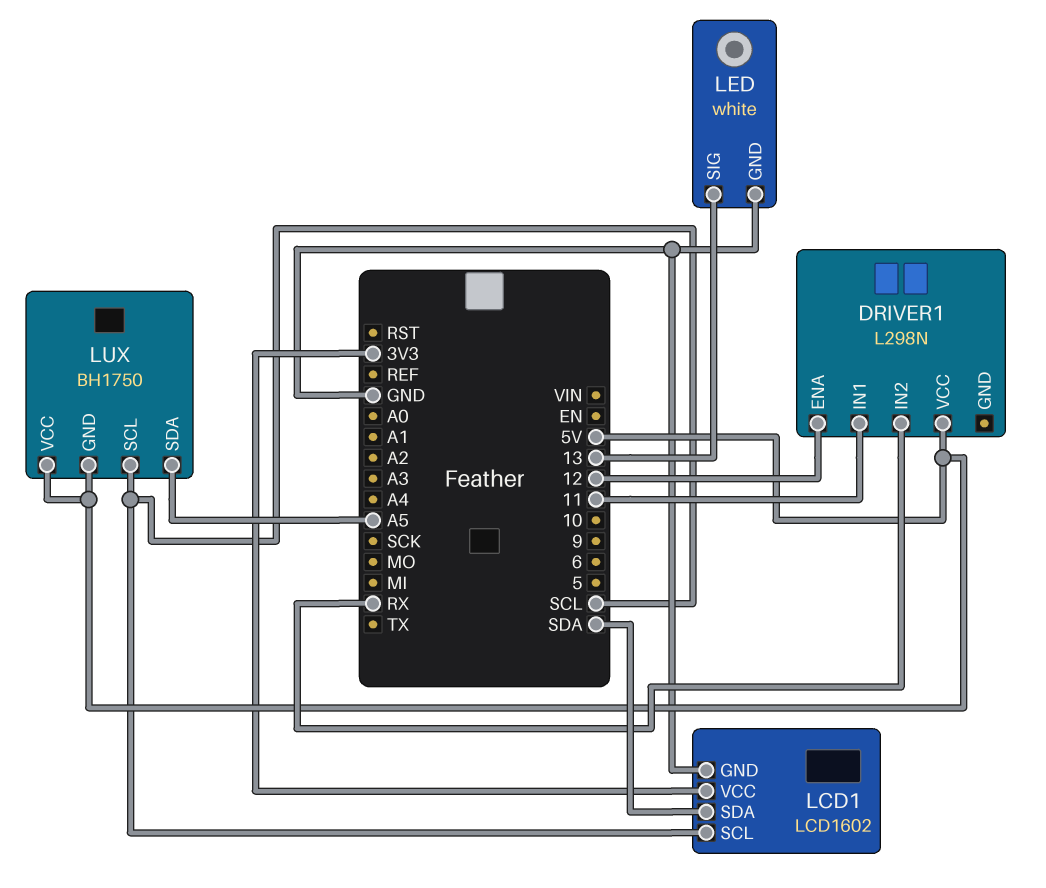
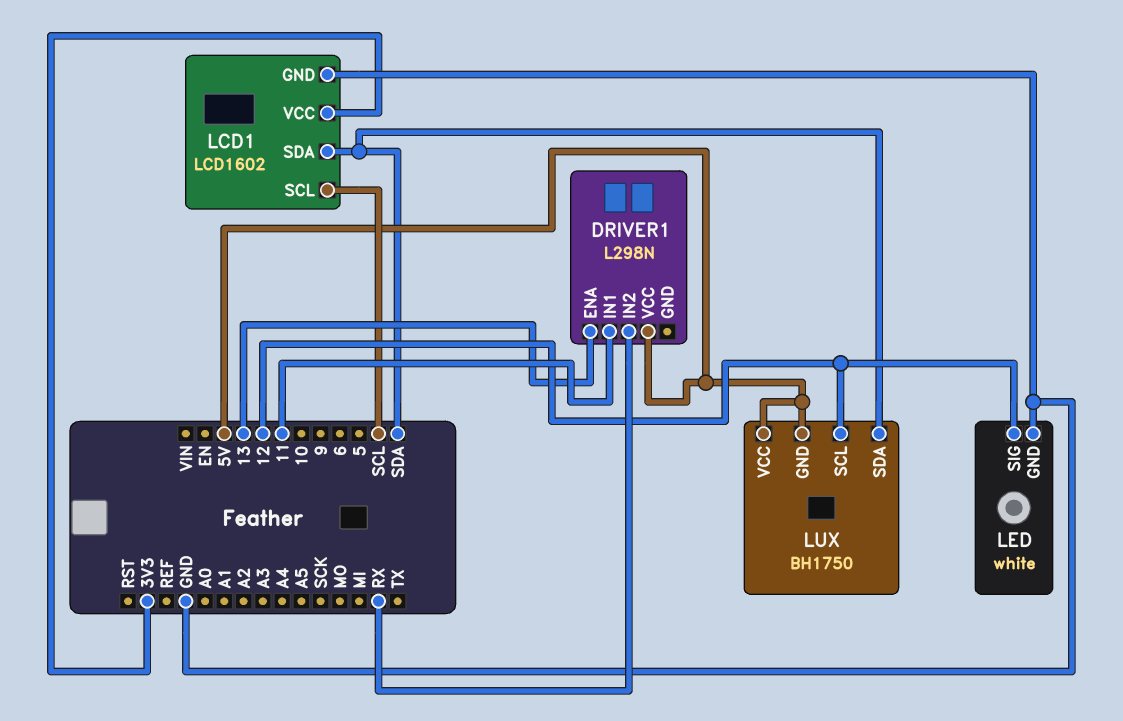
DRIVER1 pin ENA: 12 -> 13
LED pin SIG: 13 -> 12
LUX pin SCL: SCL -> 12
LUX pin SDA: A5 -> SDA

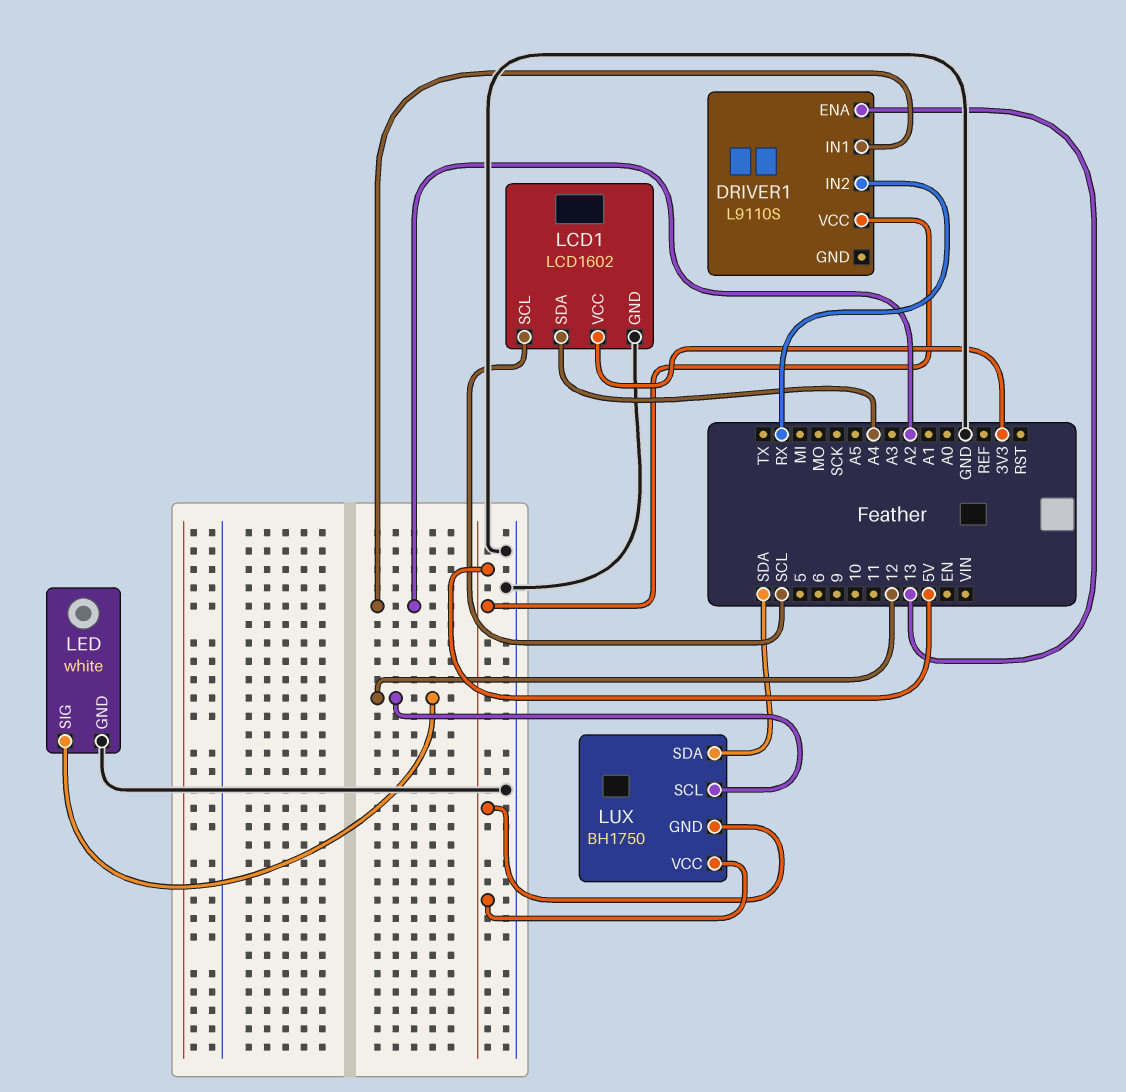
DRIVER1: L298N -> L9110S
DRIVER1 pin IN1: 11 -> A2
LCD1 pin SDA: SDA -> A4

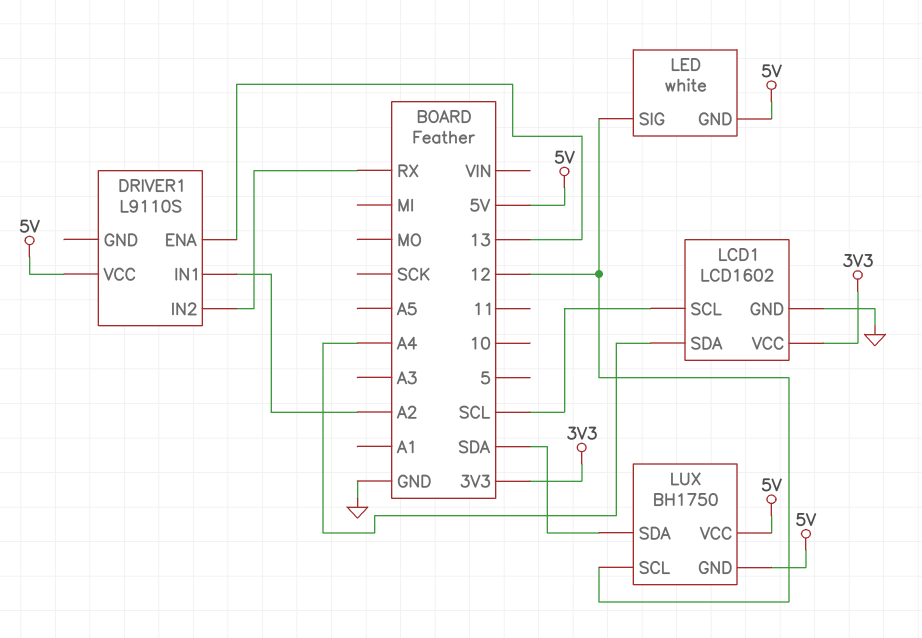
LED pin GND: GND -> 5V

